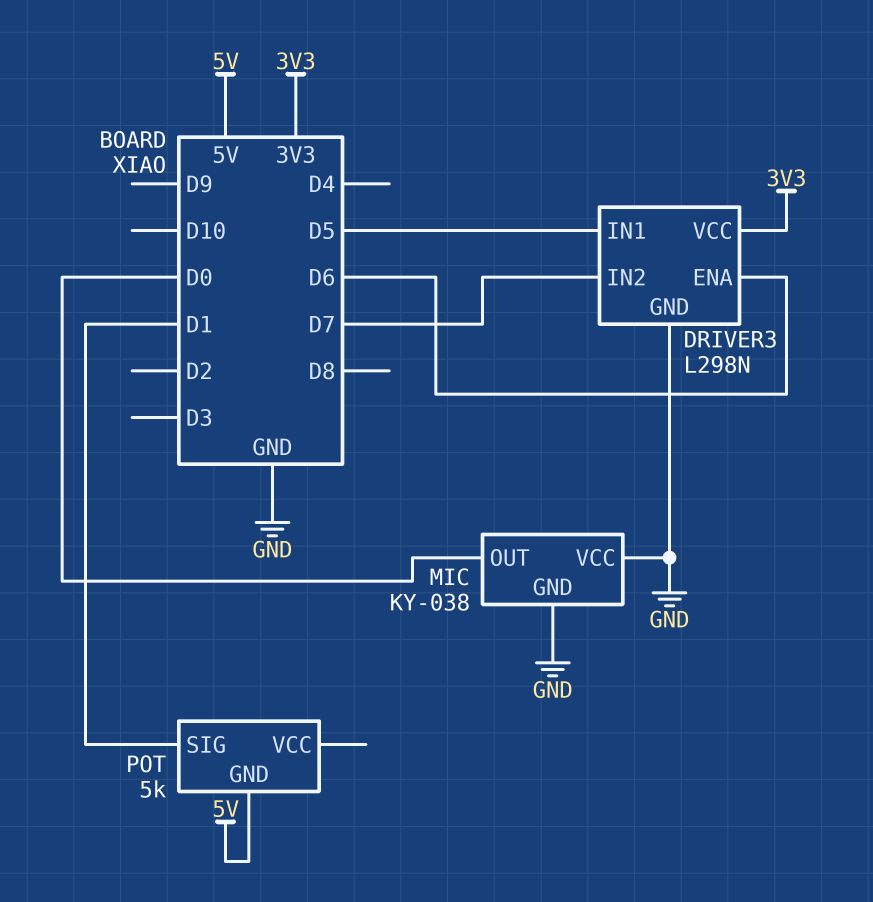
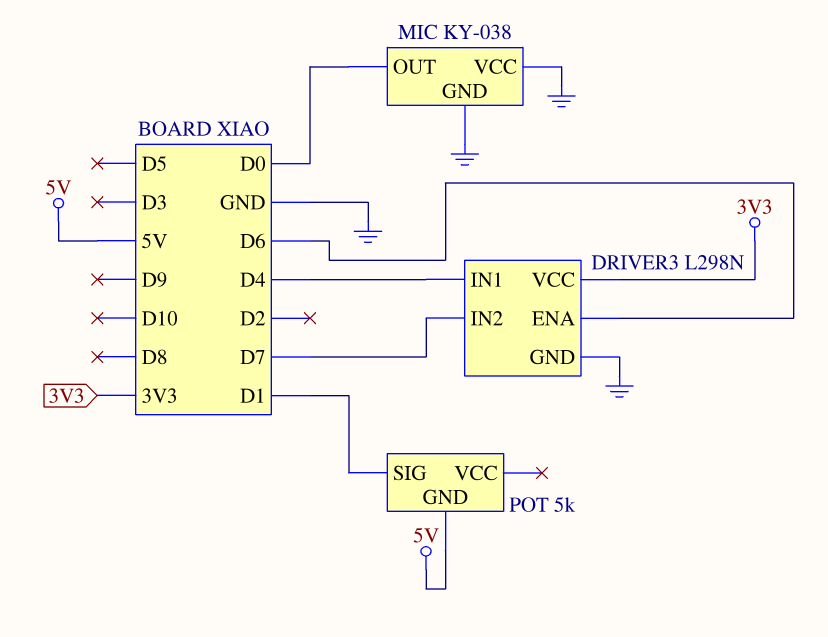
DRIVER3 pin IN1: D5 -> D4

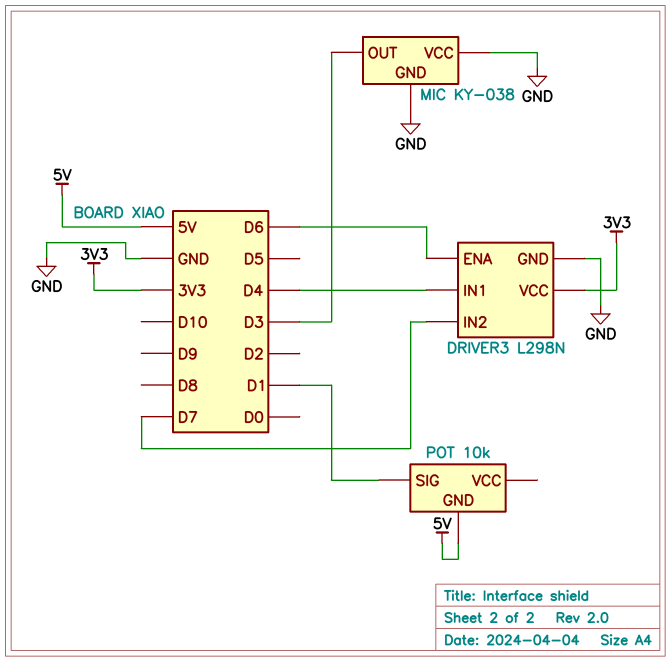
MIC pin OUT: D0 -> D3
POT: 5k -> 10k

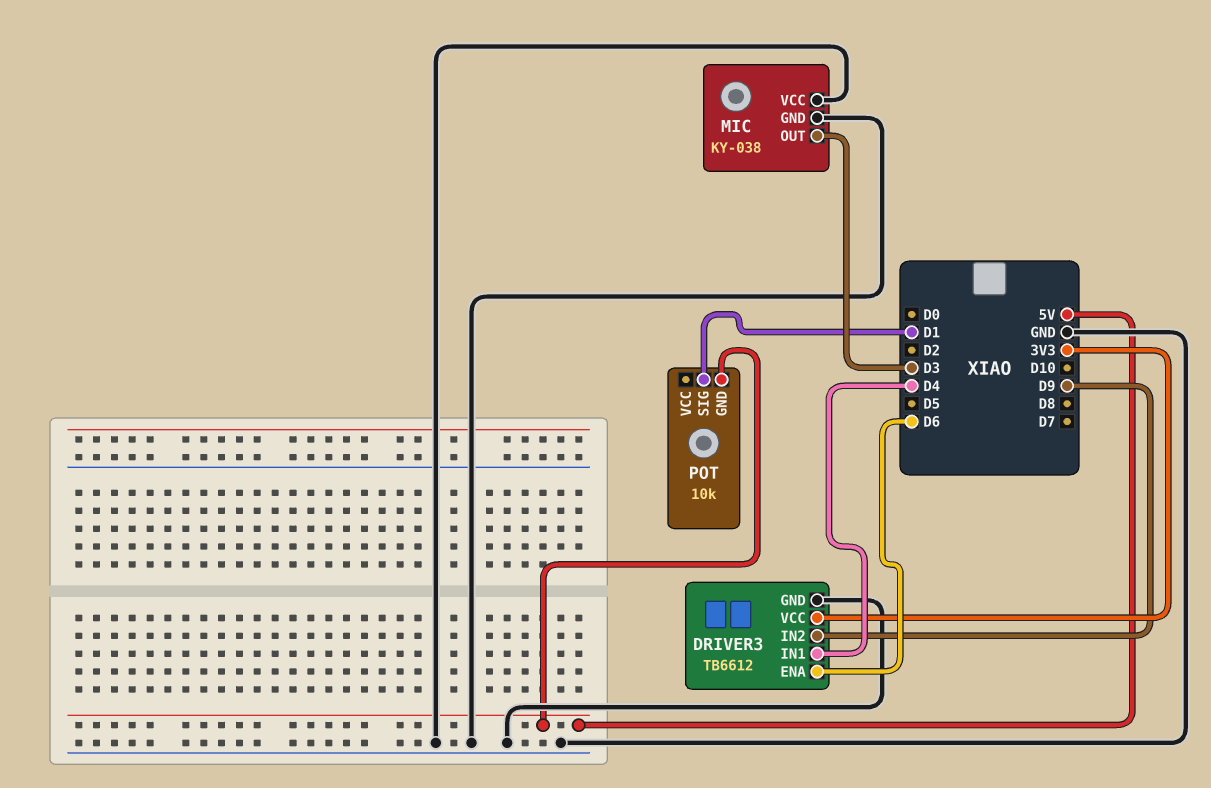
DRIVER3: L298N -> TB6612
DRIVER3 pin IN2: D7 -> D9

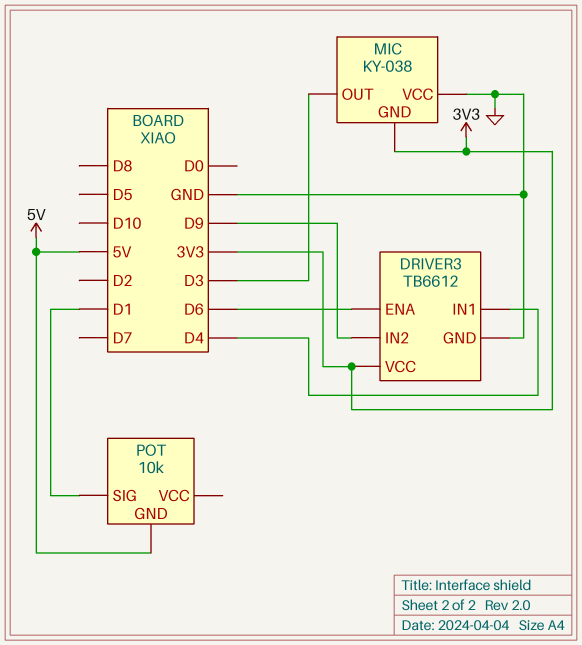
MIC pin GND: GND -> 3V3

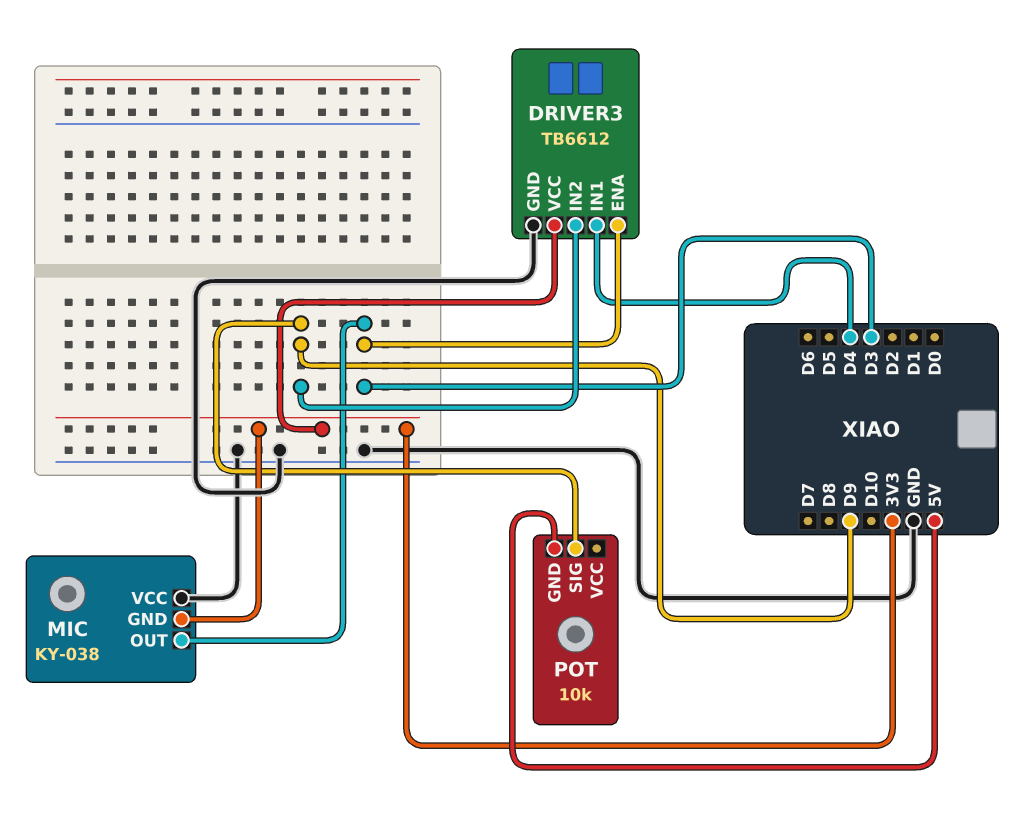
DRIVER3 pin ENA: D6 -> D3
POT pin SIG: D1 -> D9

